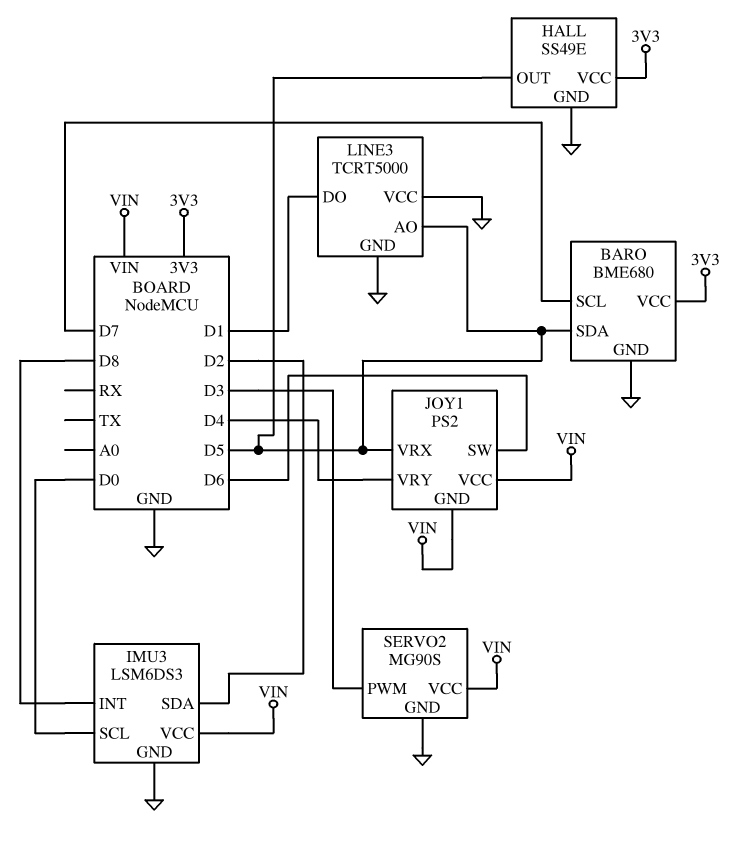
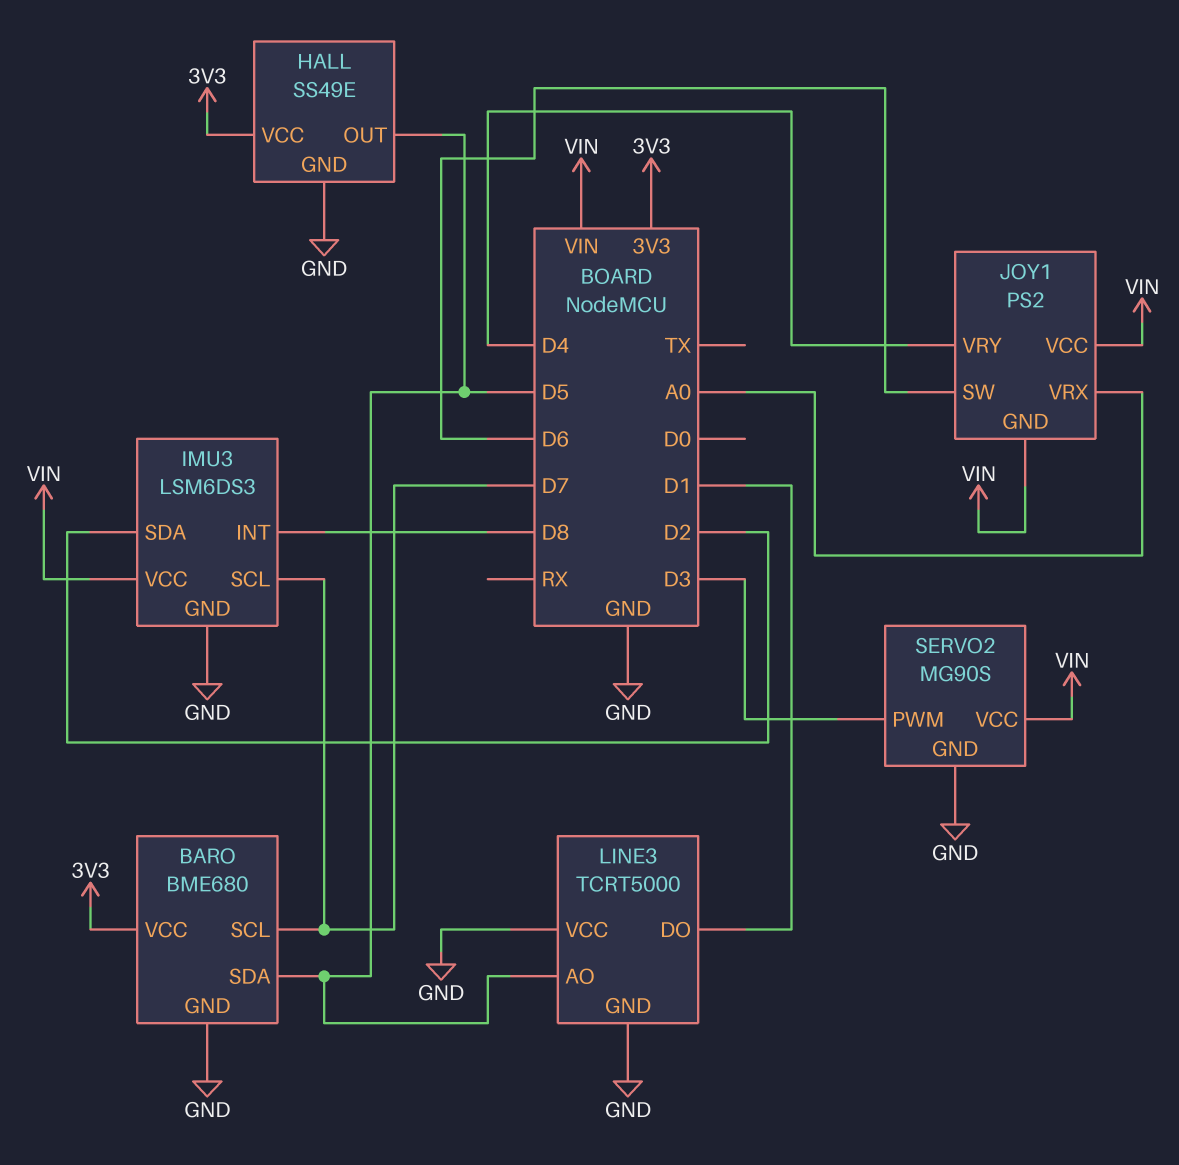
IMU3 pin SCL: D0 -> D7
JOY1 pin VRX: D5 -> A0

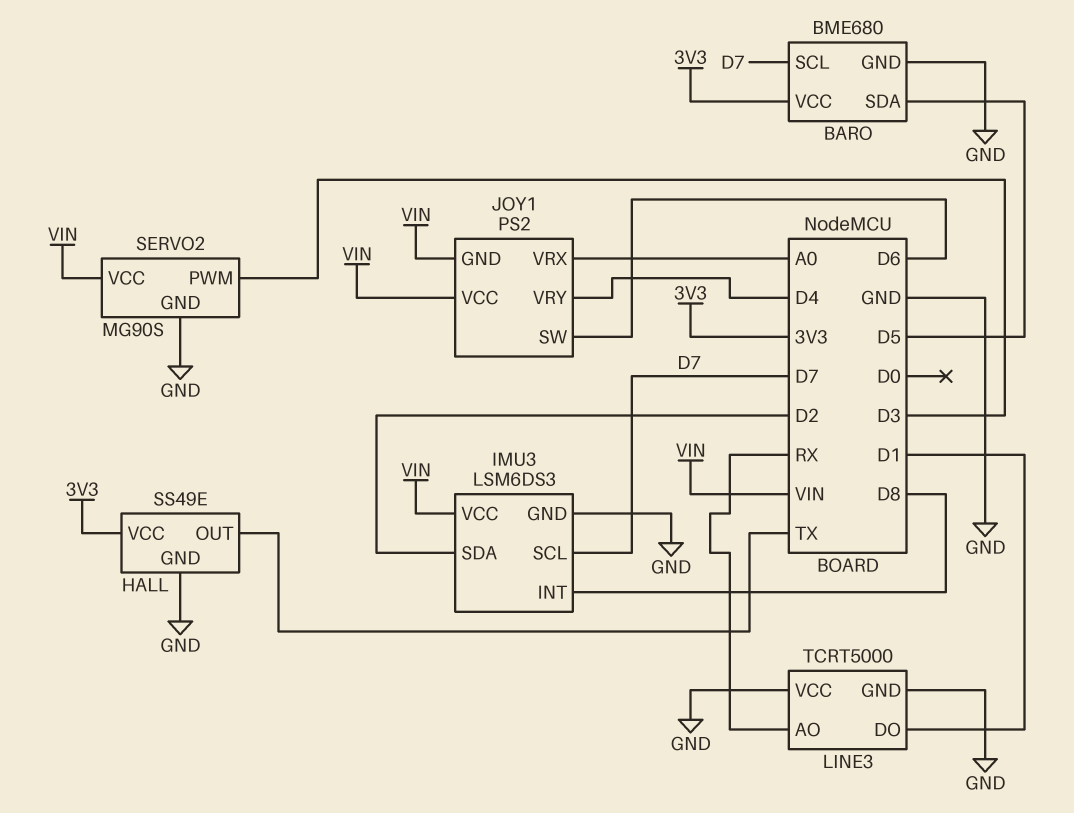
HALL pin OUT: D5 -> TX
LINE3 pin AO: D5 -> RX

